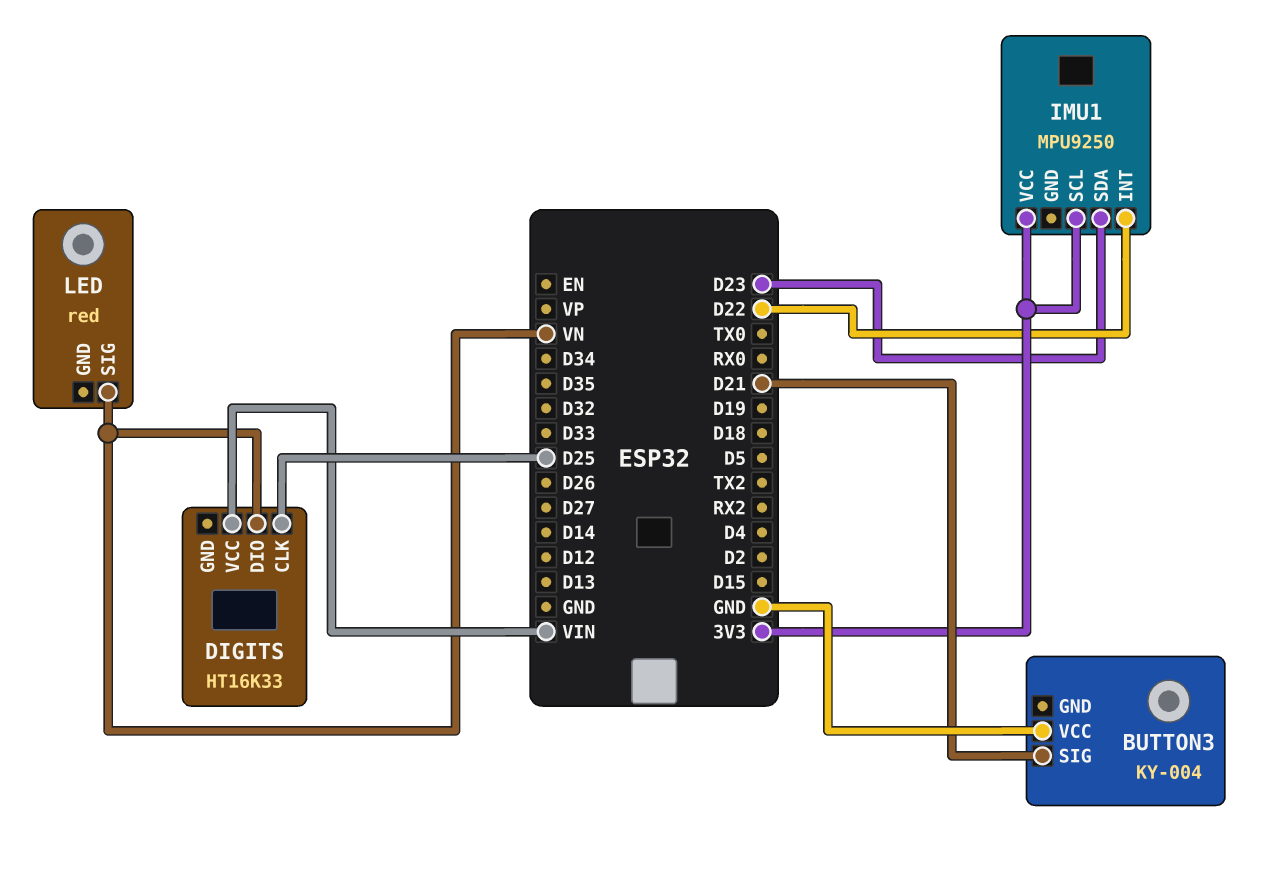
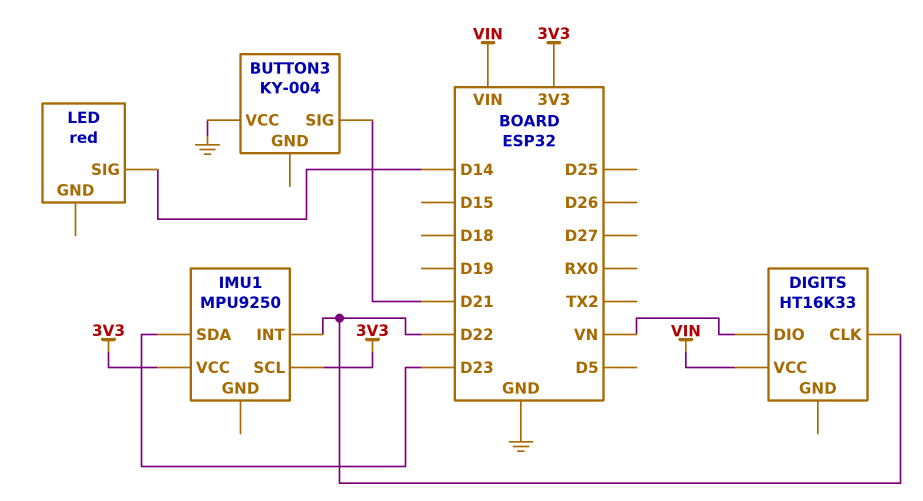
DIGITS pin CLK: D25 -> D22
LED pin SIG: VN -> D14

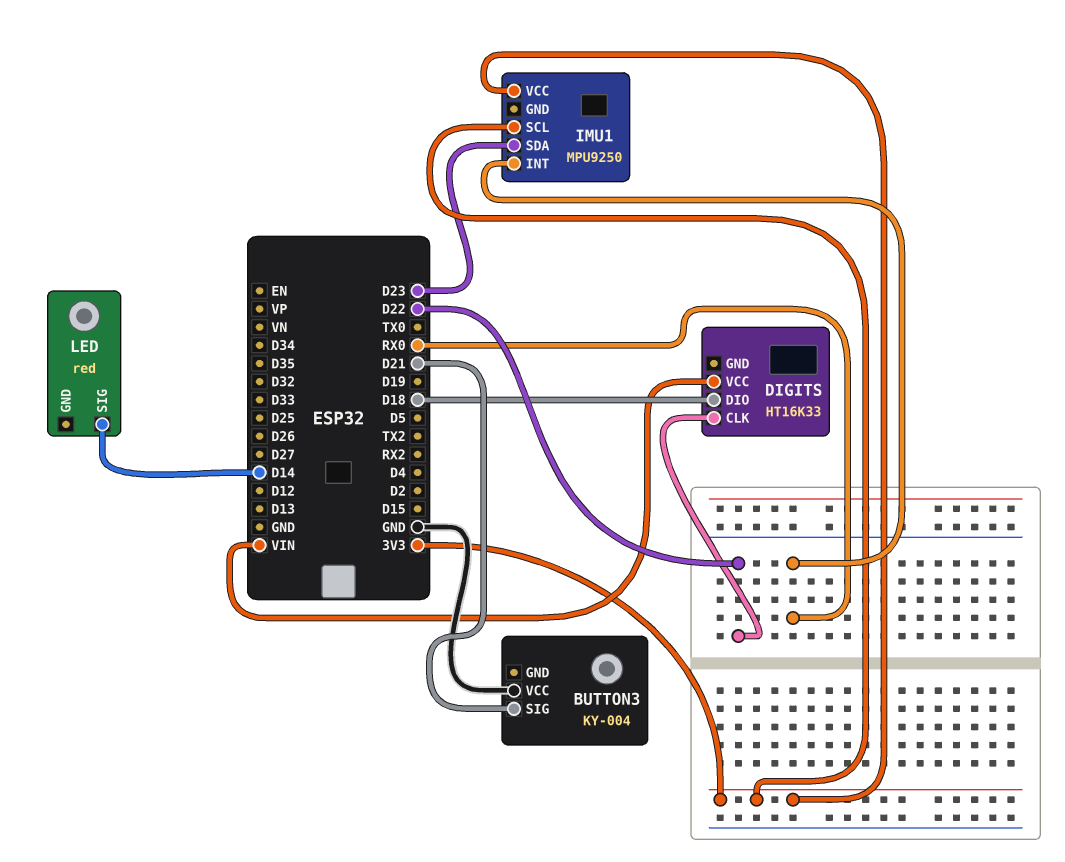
DIGITS pin DIO: VN -> D18
IMU1 pin INT: D22 -> RX0

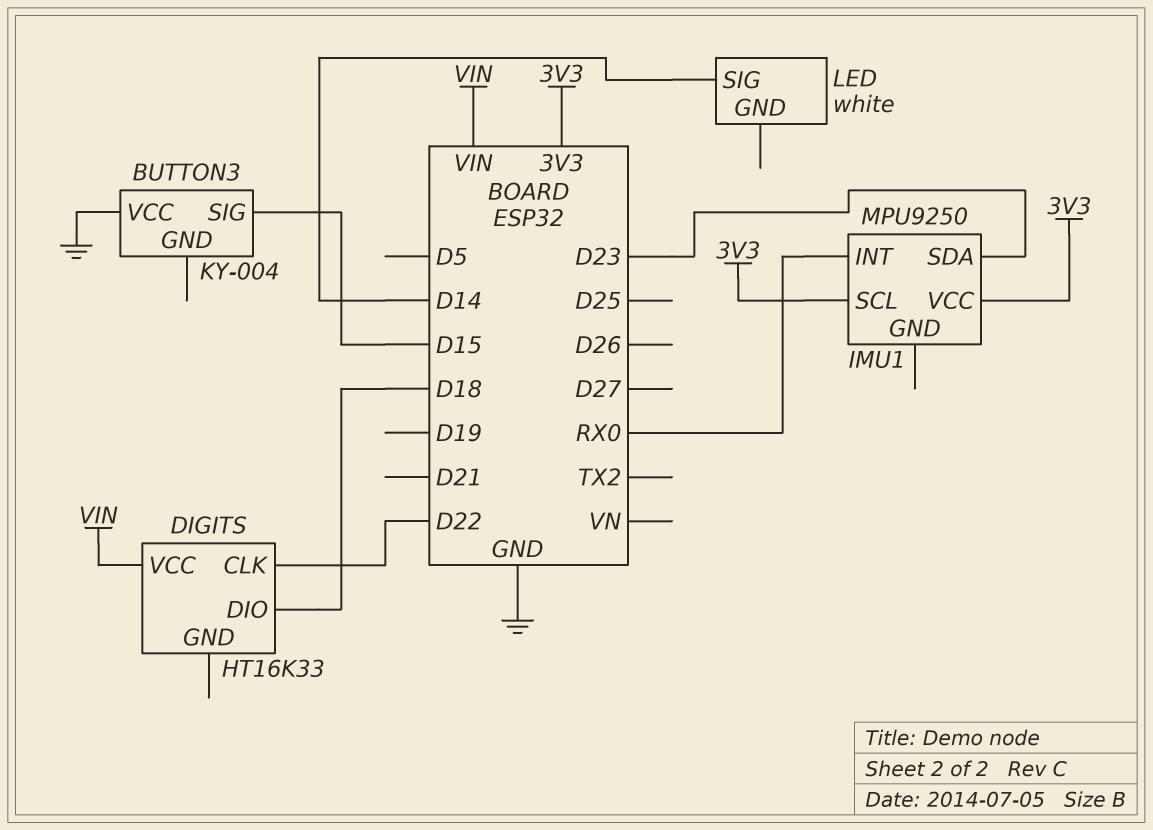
BUTTON3 pin SIG: D21 -> D15
LED: red -> white

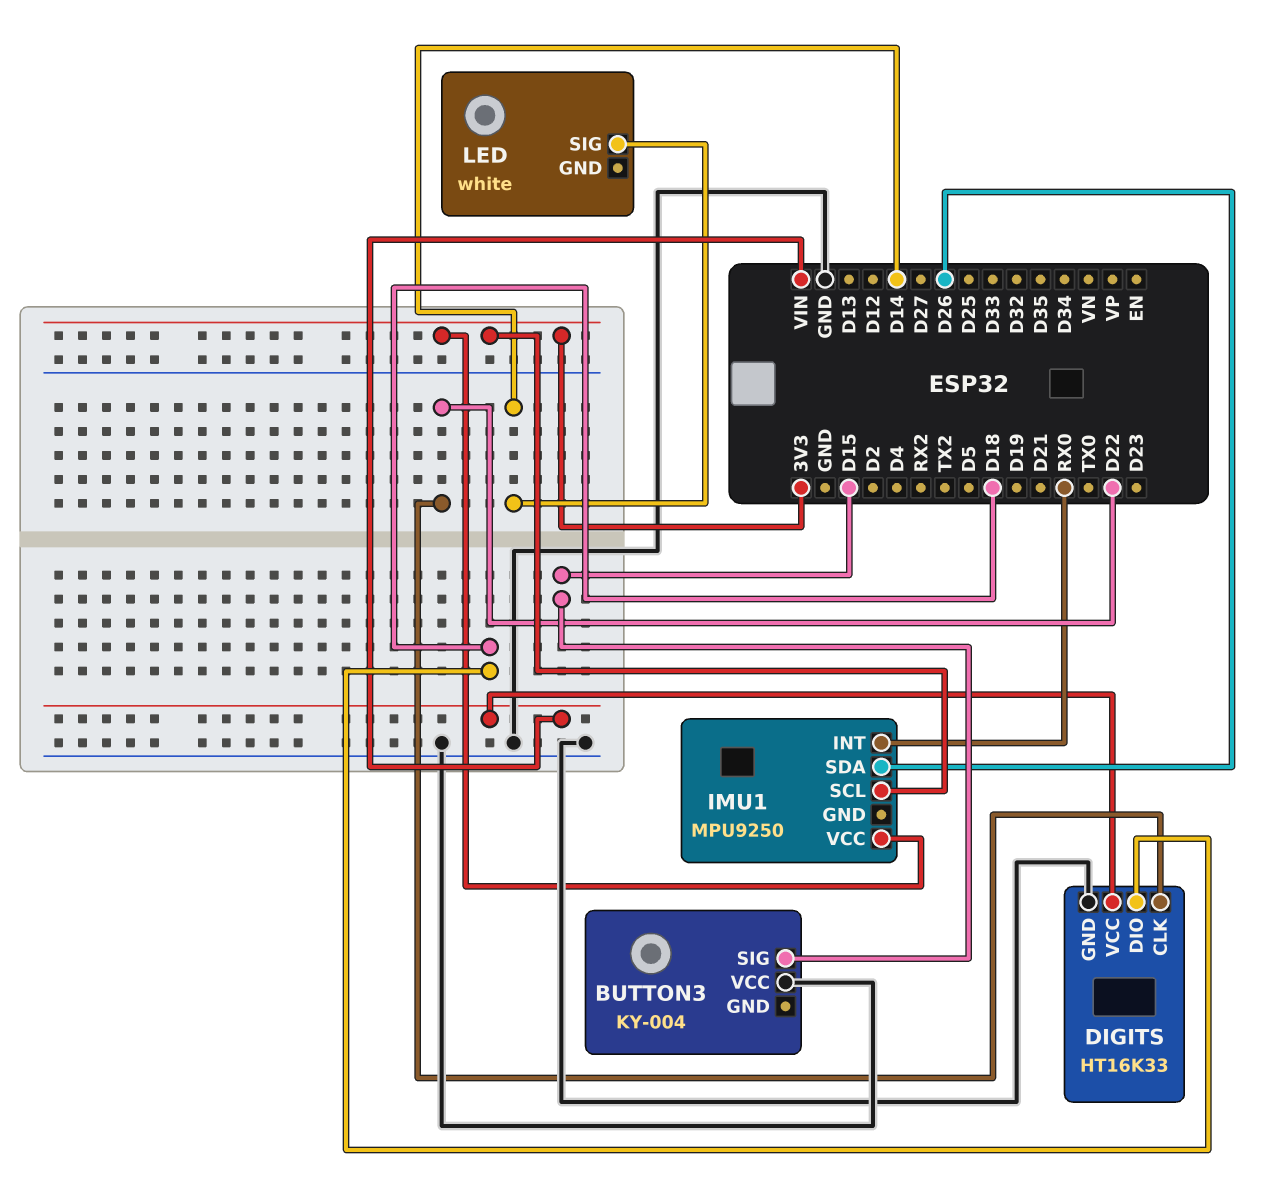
DIGITS pin GND: none -> GND
IMU1 pin SDA: D23 -> D26

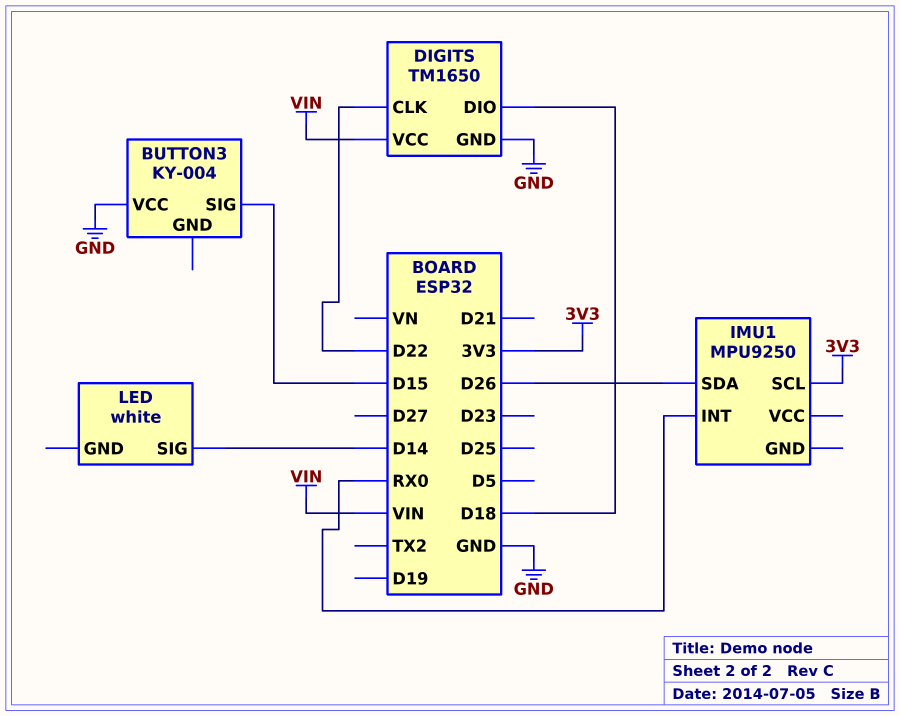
DIGITS: HT16K33 -> TM1650
IMU1 pin VCC: 3V3 -> none

